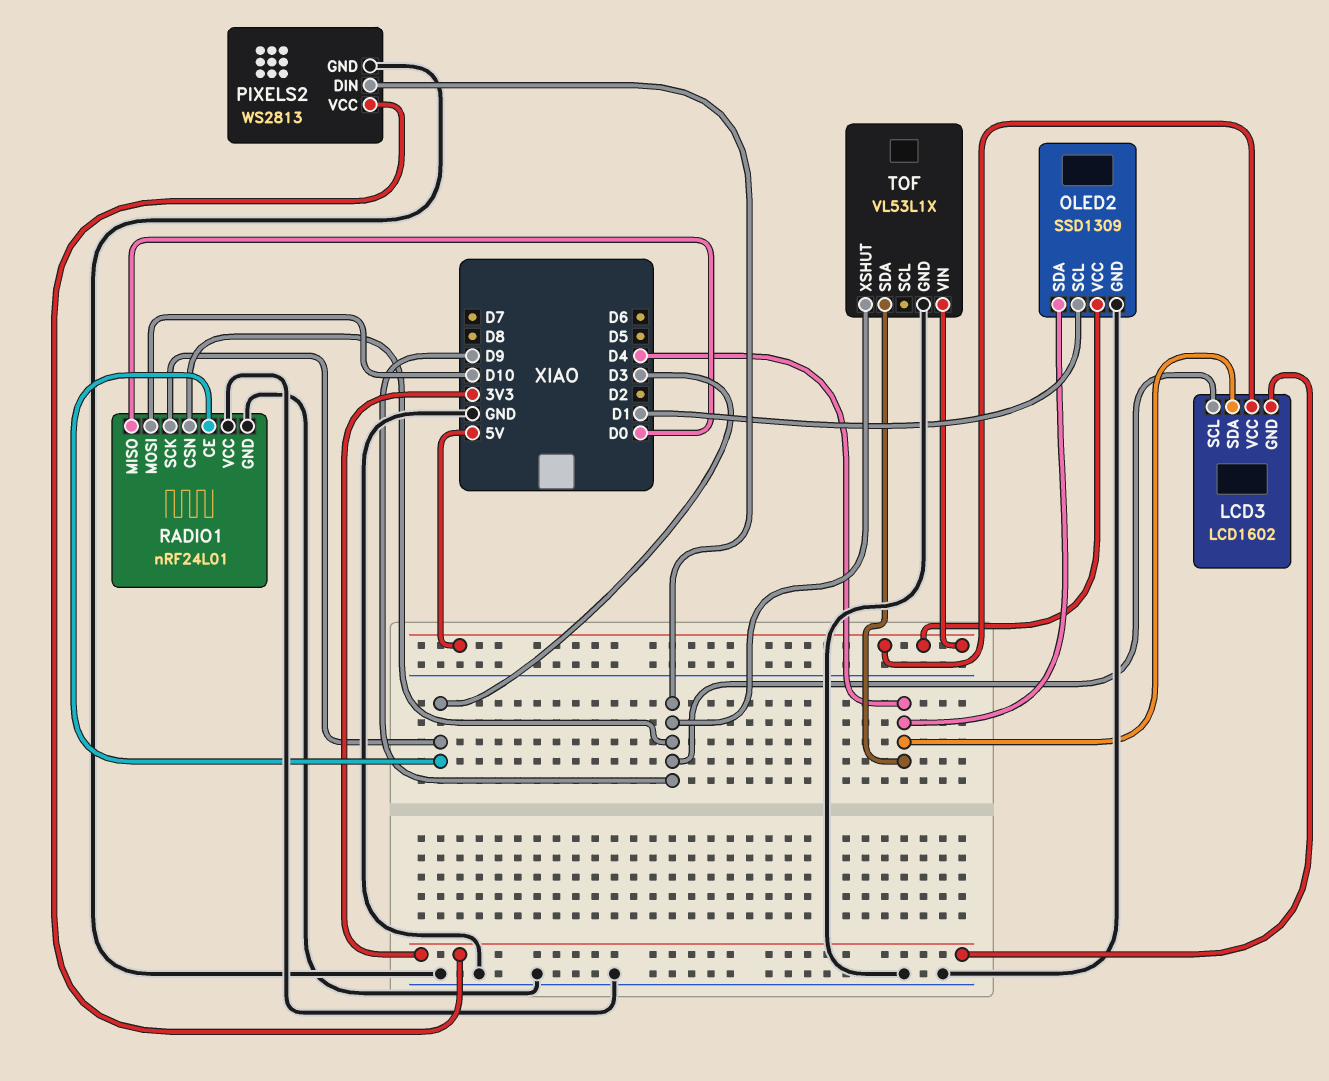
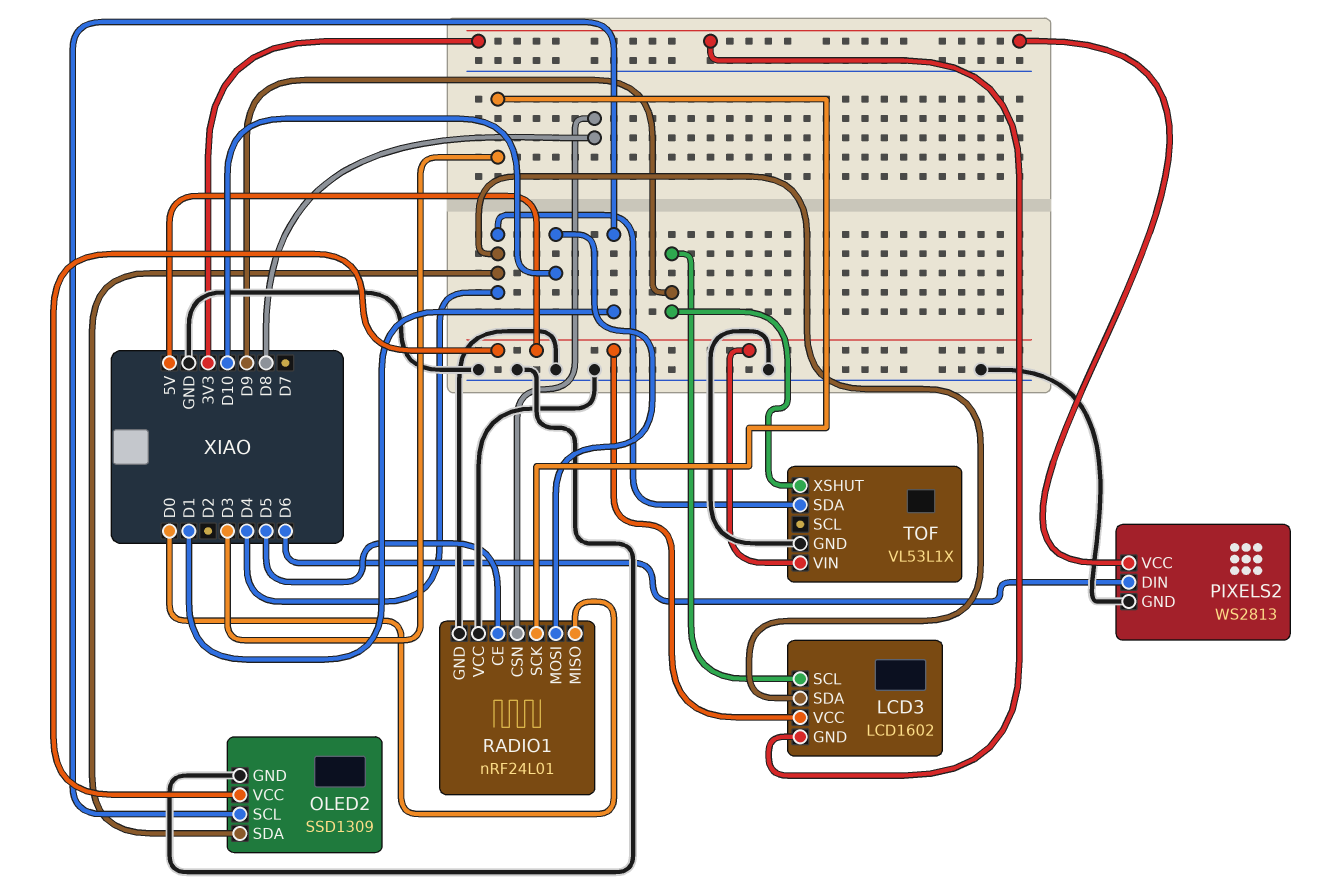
PIXELS2 pin DIN: D9 -> D6
RADIO1 pin CE: D3 -> D5
RADIO1 pin CSN: D9 -> D8

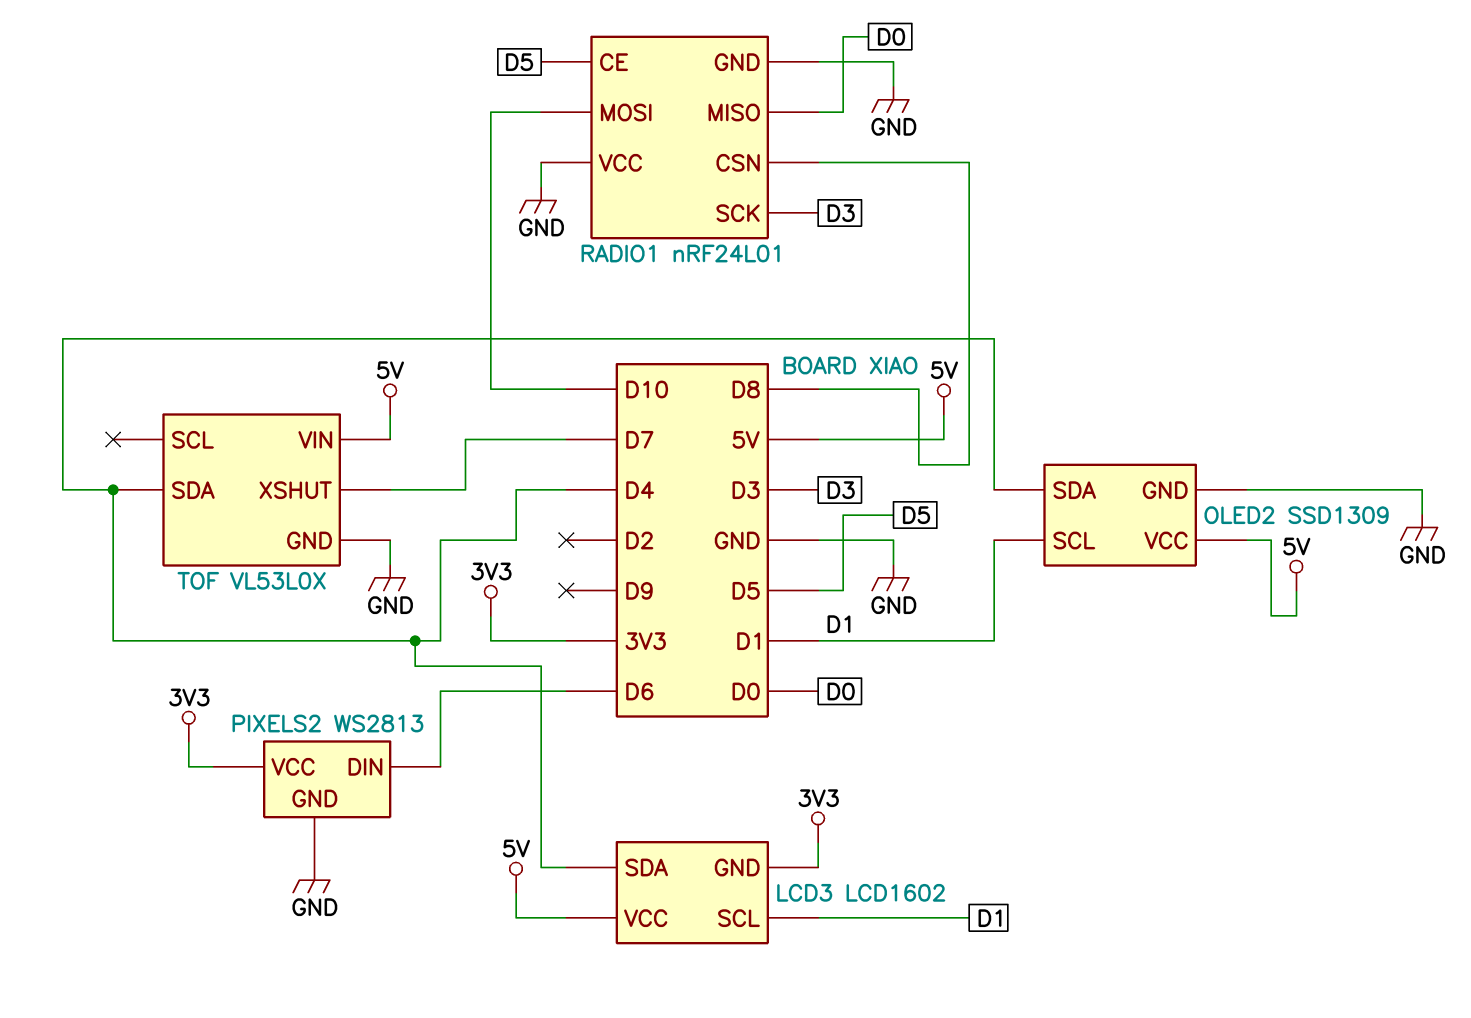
LCD3 pin SCL: D9 -> D1
TOF: VL53L1X -> VL53L0X
TOF pin XSHUT: D9 -> D7

